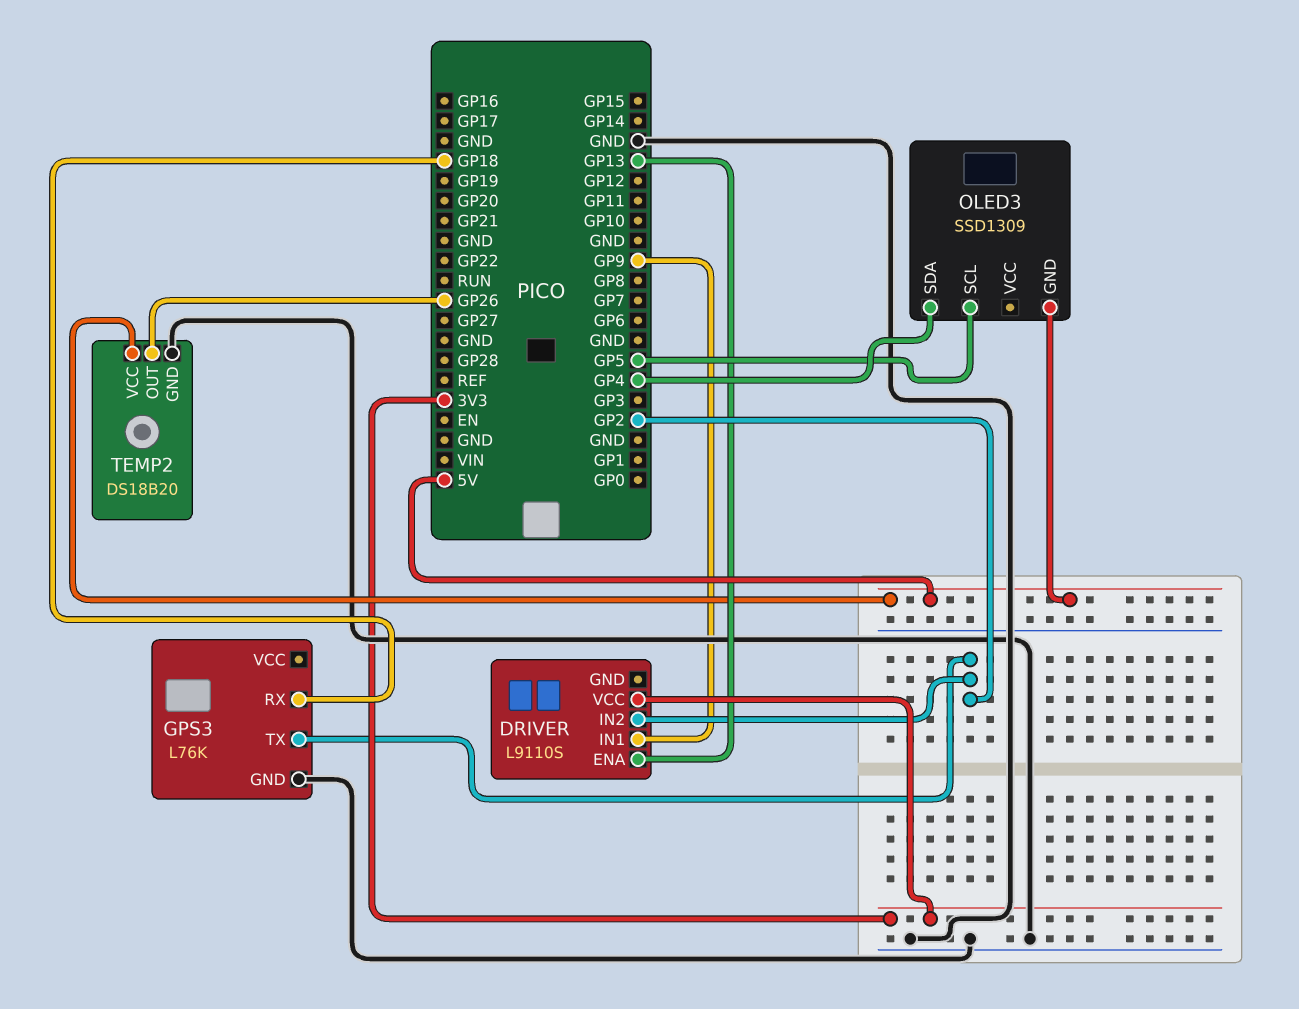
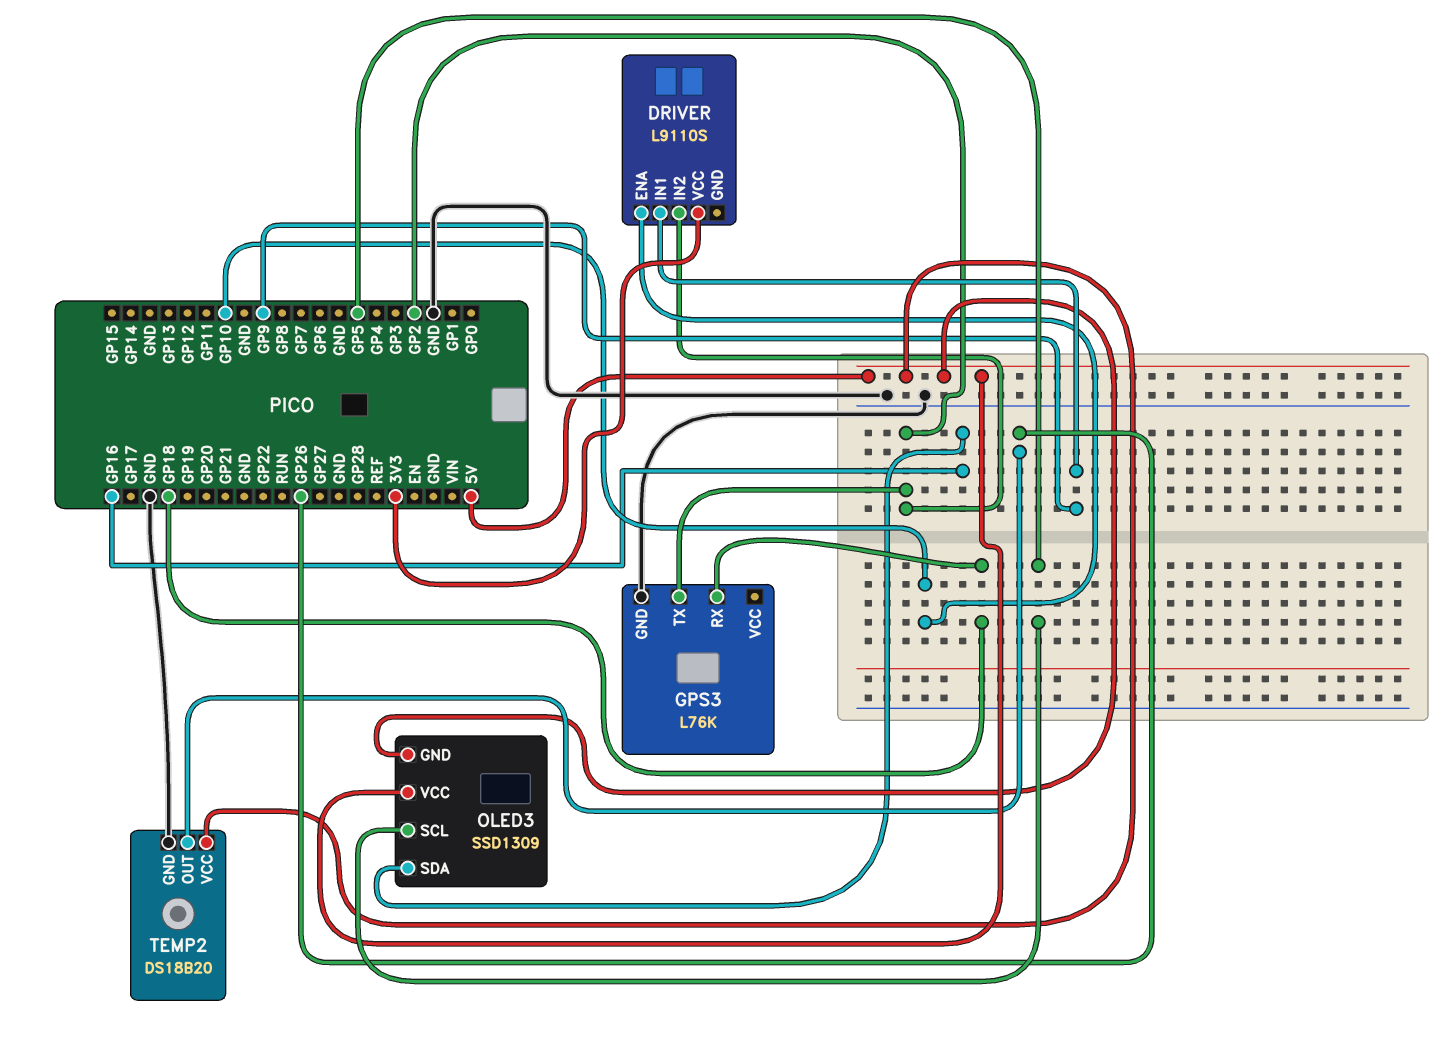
DRIVER pin ENA: GP13 -> GP10
OLED3 pin SDA: GP4 -> GP16
OLED3 pin VCC: none -> 5V

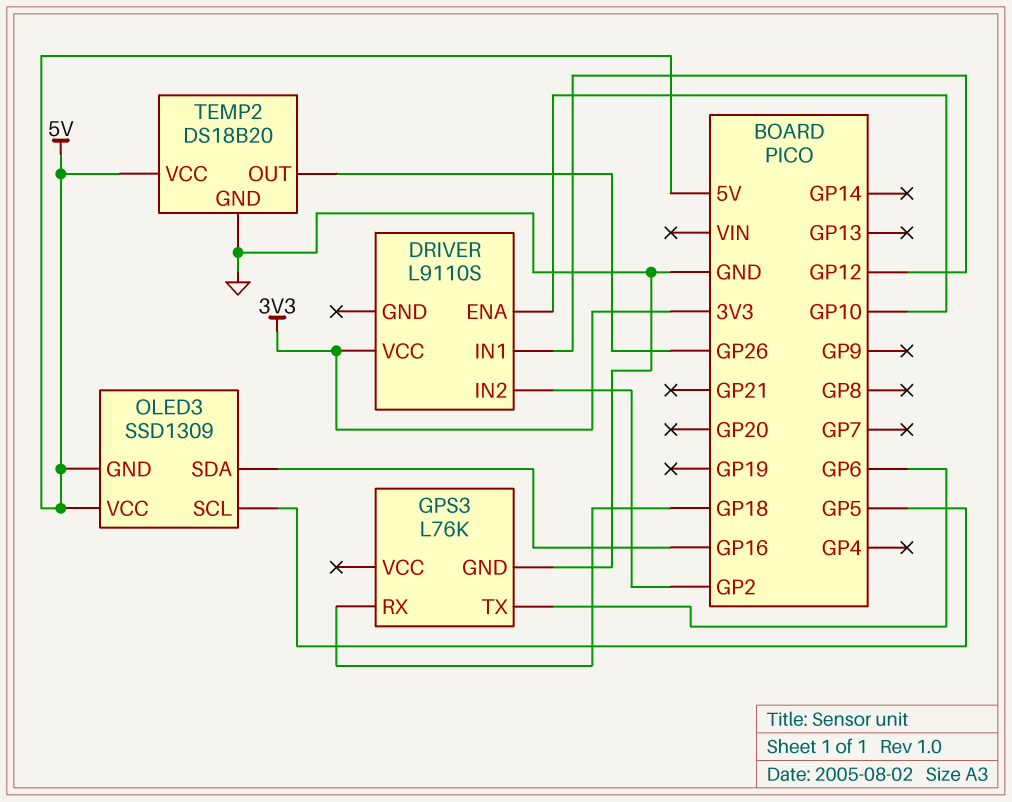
DRIVER pin IN1: GP9 -> GP12
GPS3 pin TX: GP2 -> GP6

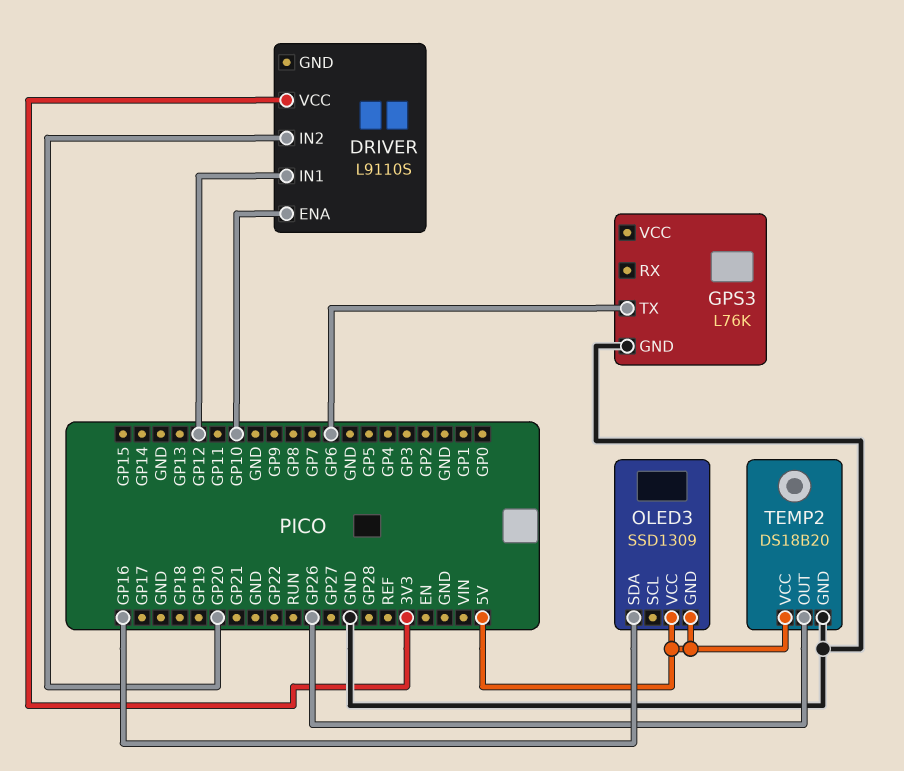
DRIVER pin IN2: GP2 -> GP20
GPS3 pin RX: GP18 -> none
OLED3 pin SCL: GP5 -> none

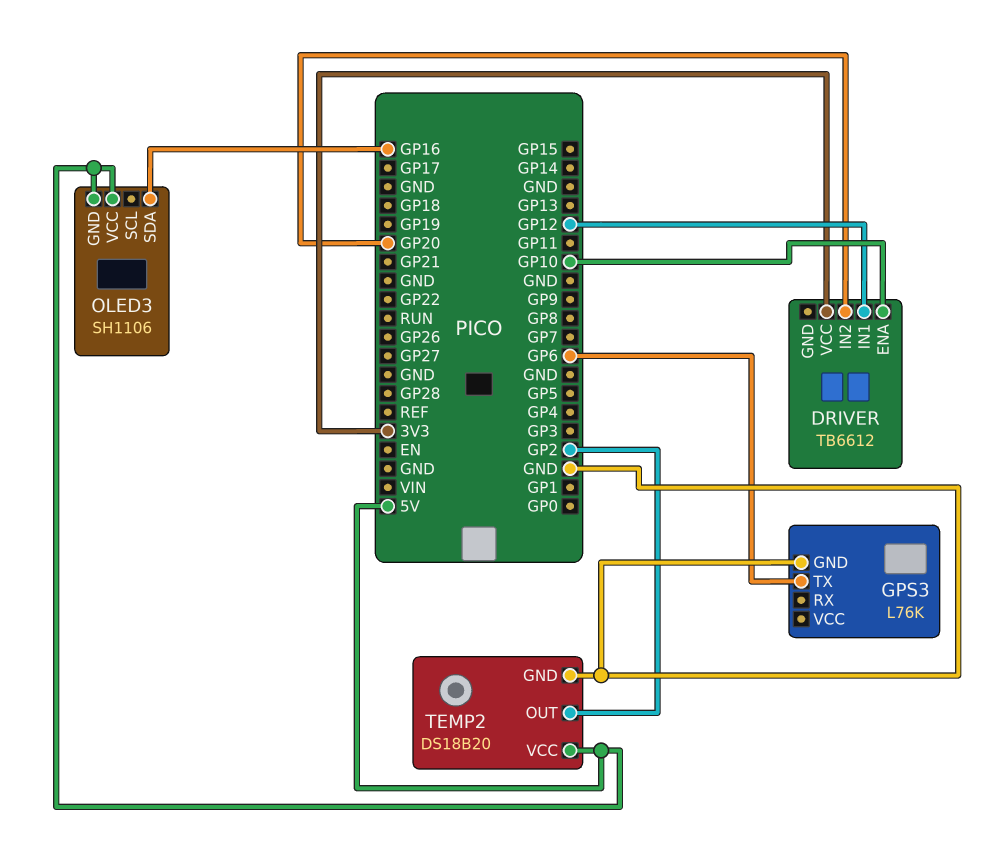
DRIVER: L9110S -> TB6612
OLED3: SSD1309 -> SH1106
TEMP2 pin OUT: GP26 -> GP2

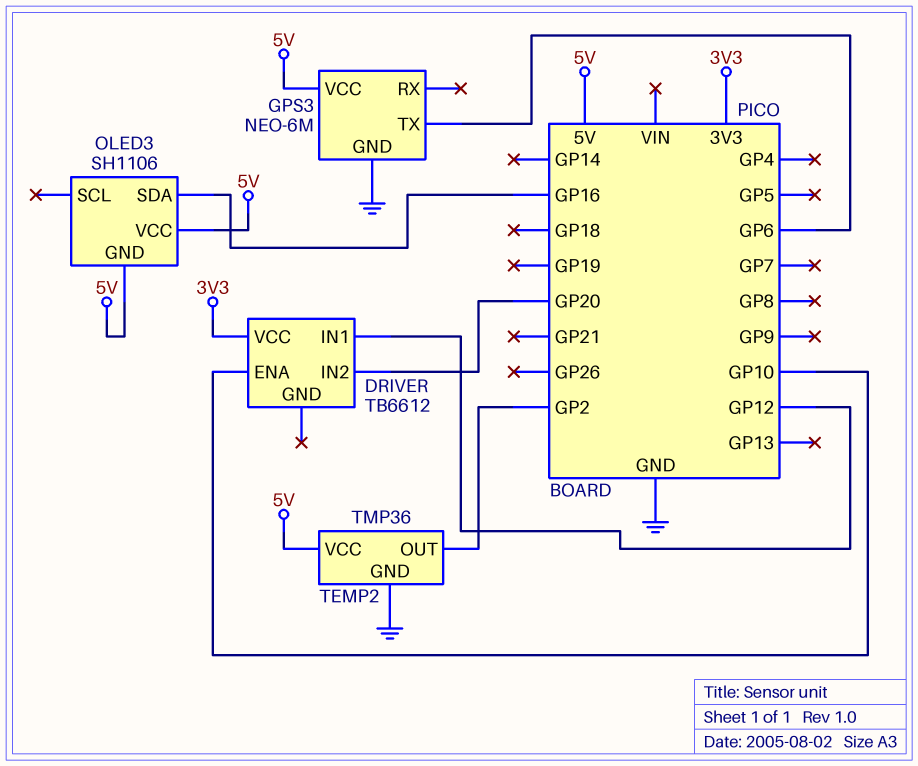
GPS3: L76K -> NEO-6M
GPS3 pin VCC: none -> 5V
TEMP2: DS18B20 -> TMP36

